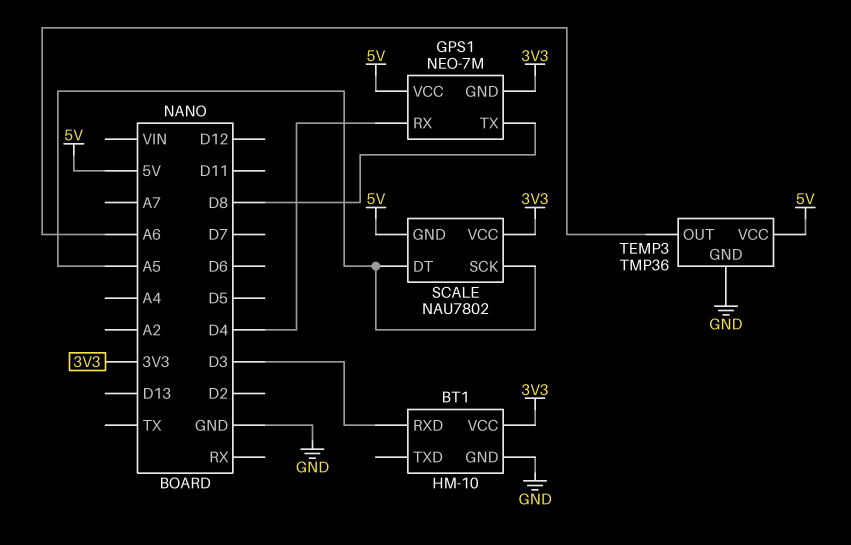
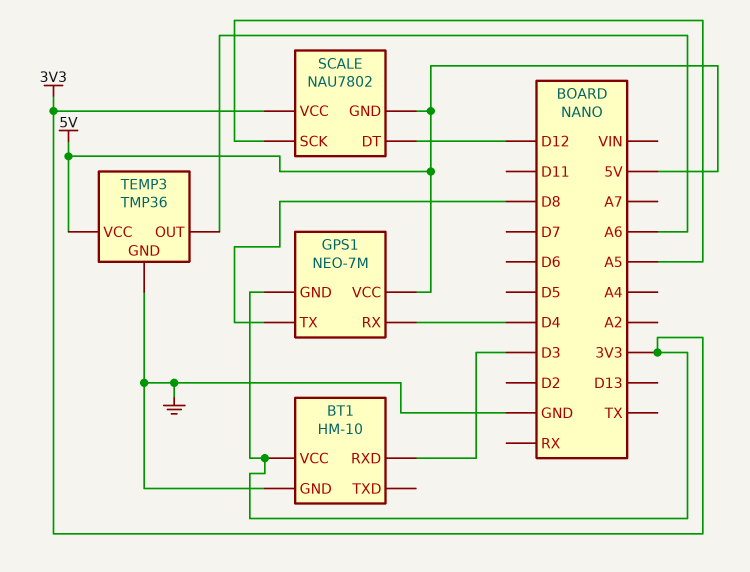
SCALE pin DT: A5 -> D12

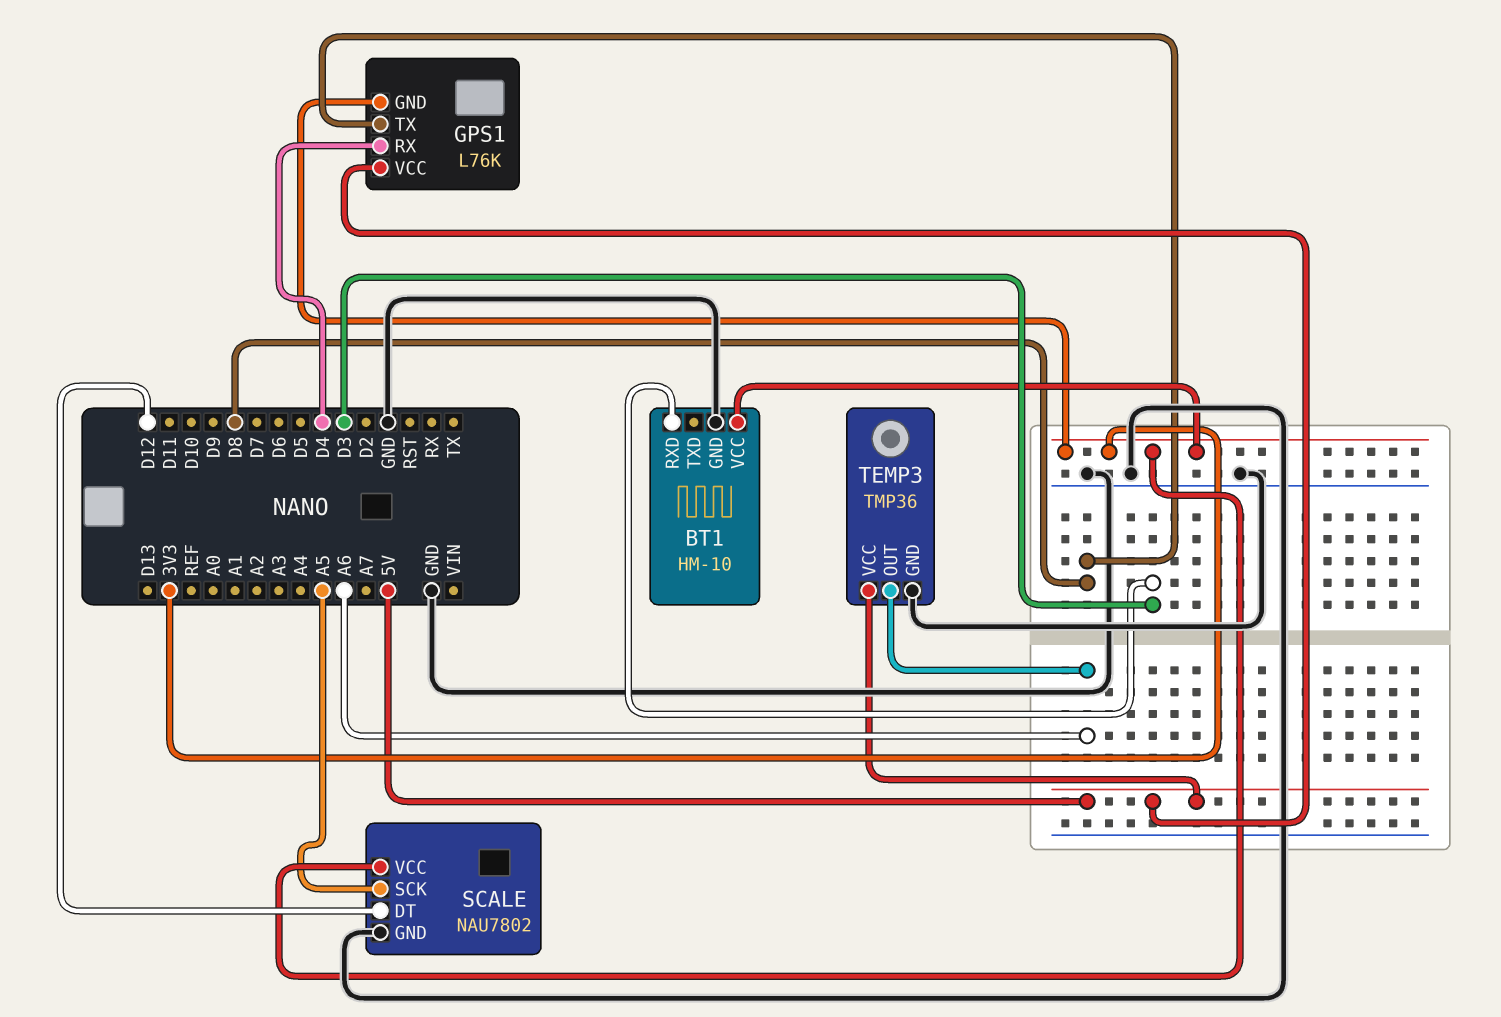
GPS1: NEO-7M -> L76K
SCALE pin GND: 5V -> GND

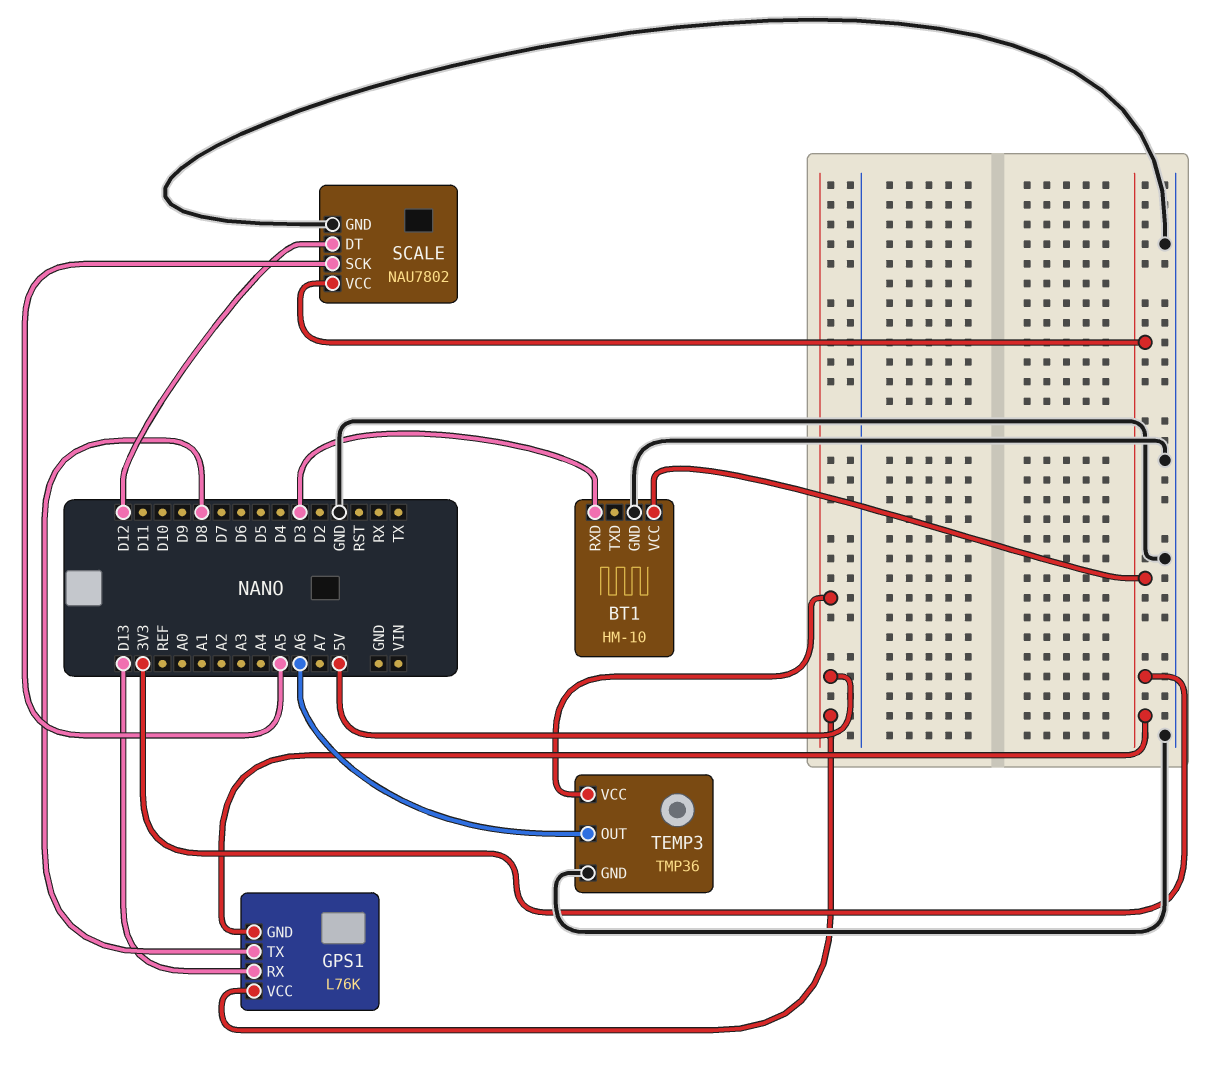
GPS1 pin RX: D4 -> D13

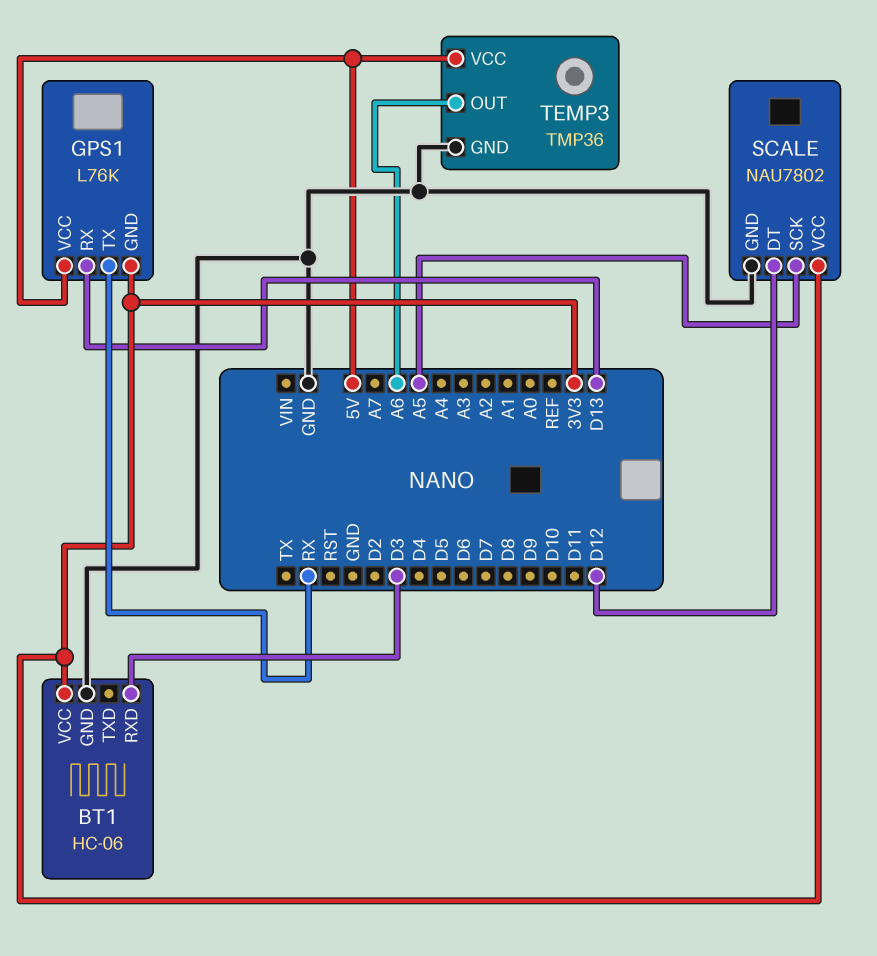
BT1: HM-10 -> HC-06
GPS1 pin TX: D8 -> RX

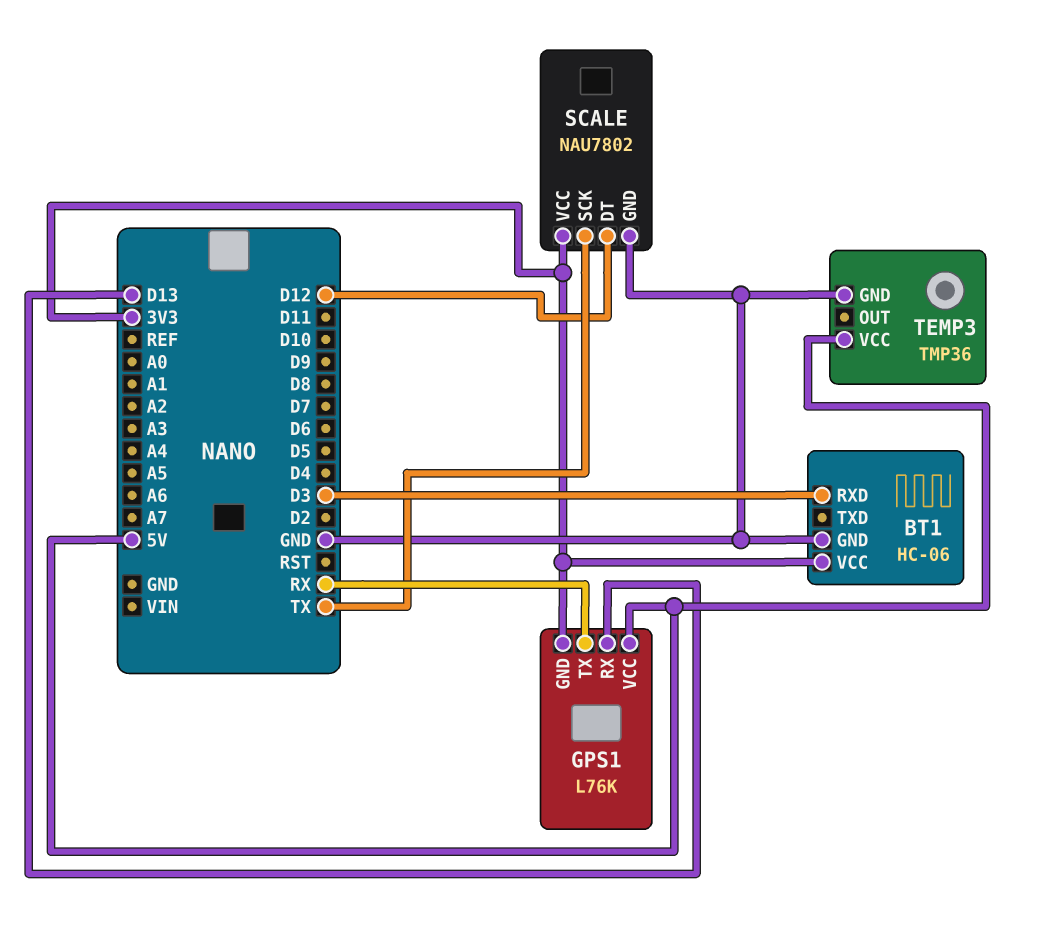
SCALE pin SCK: A5 -> TX
TEMP3 pin OUT: A6 -> none

